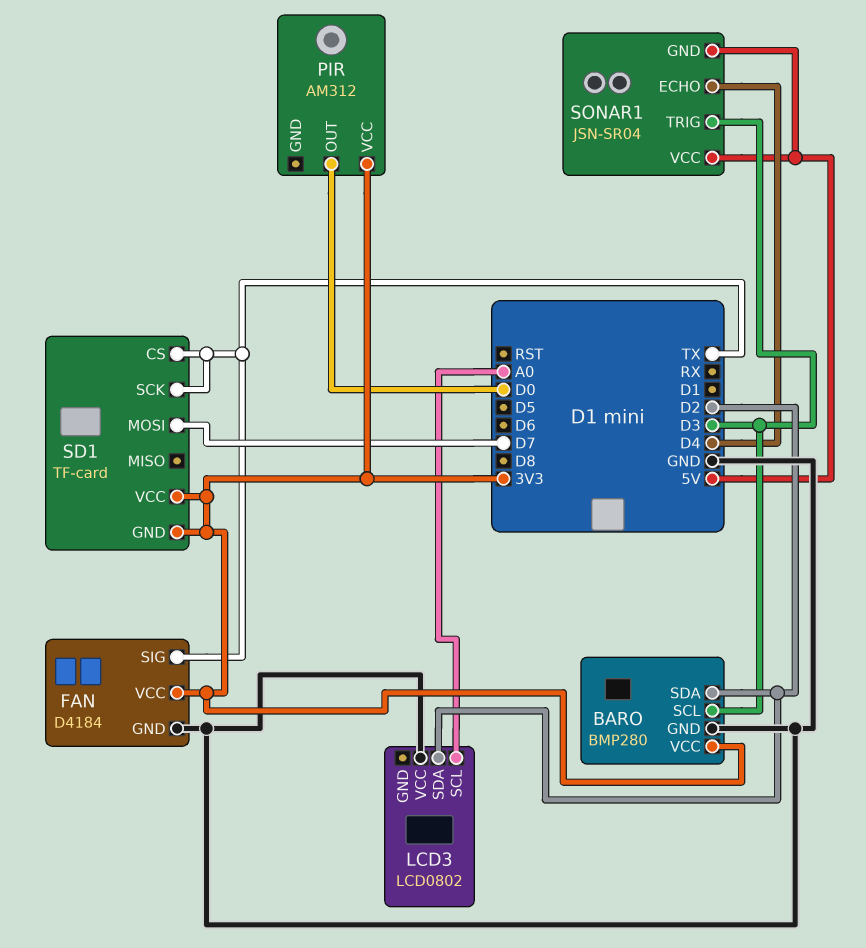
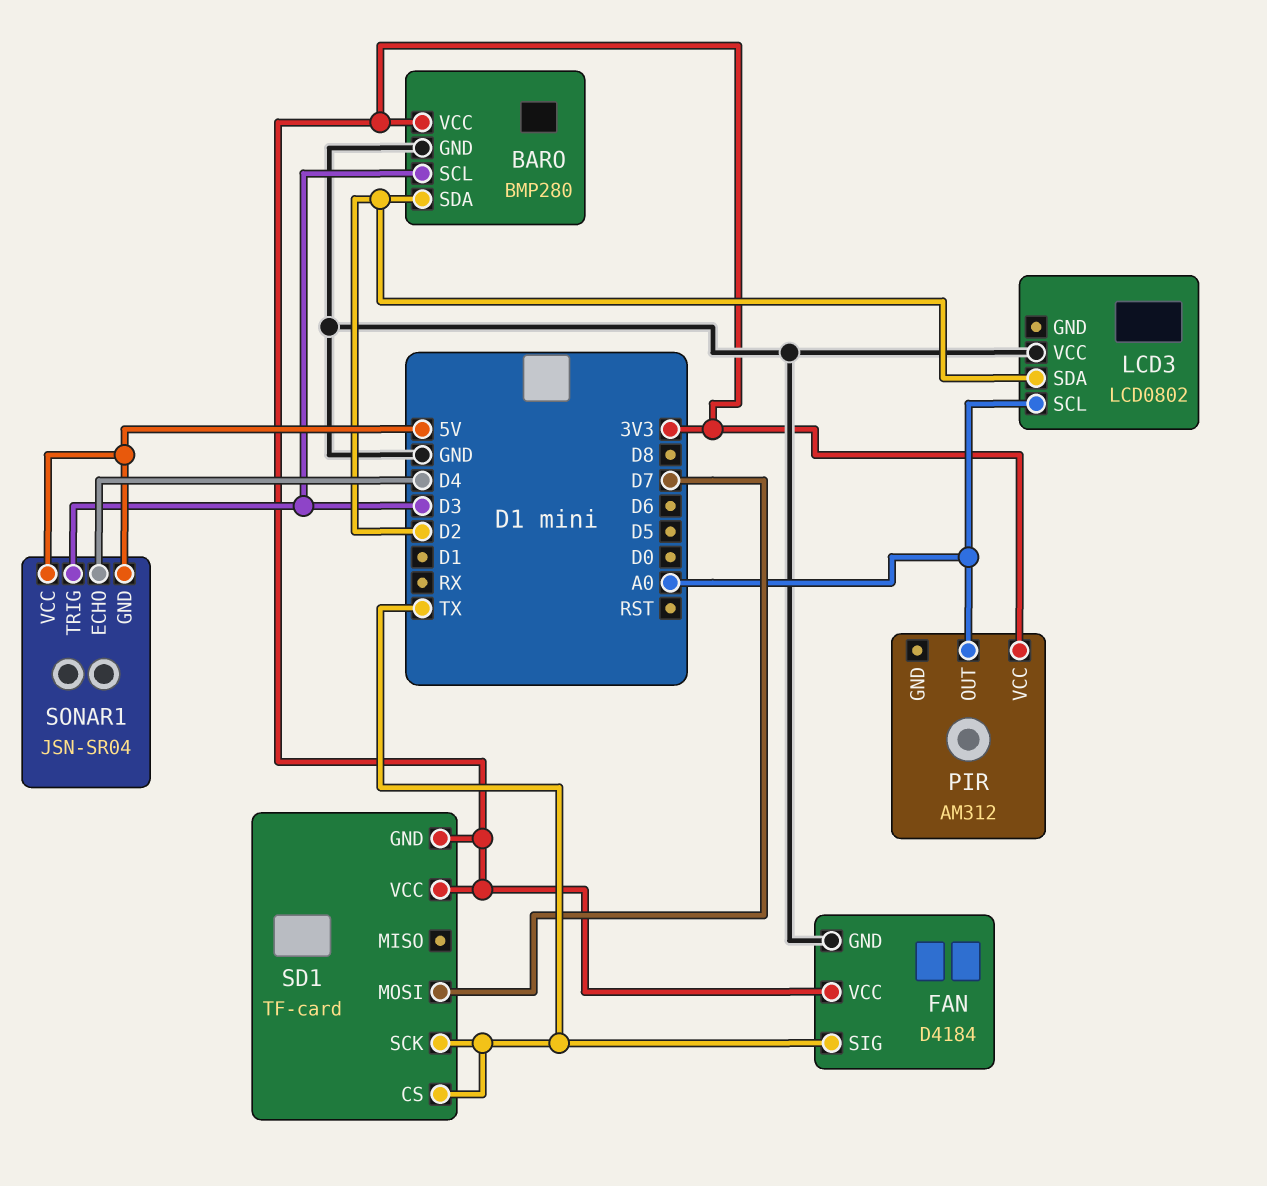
PIR pin OUT: D0 -> A0

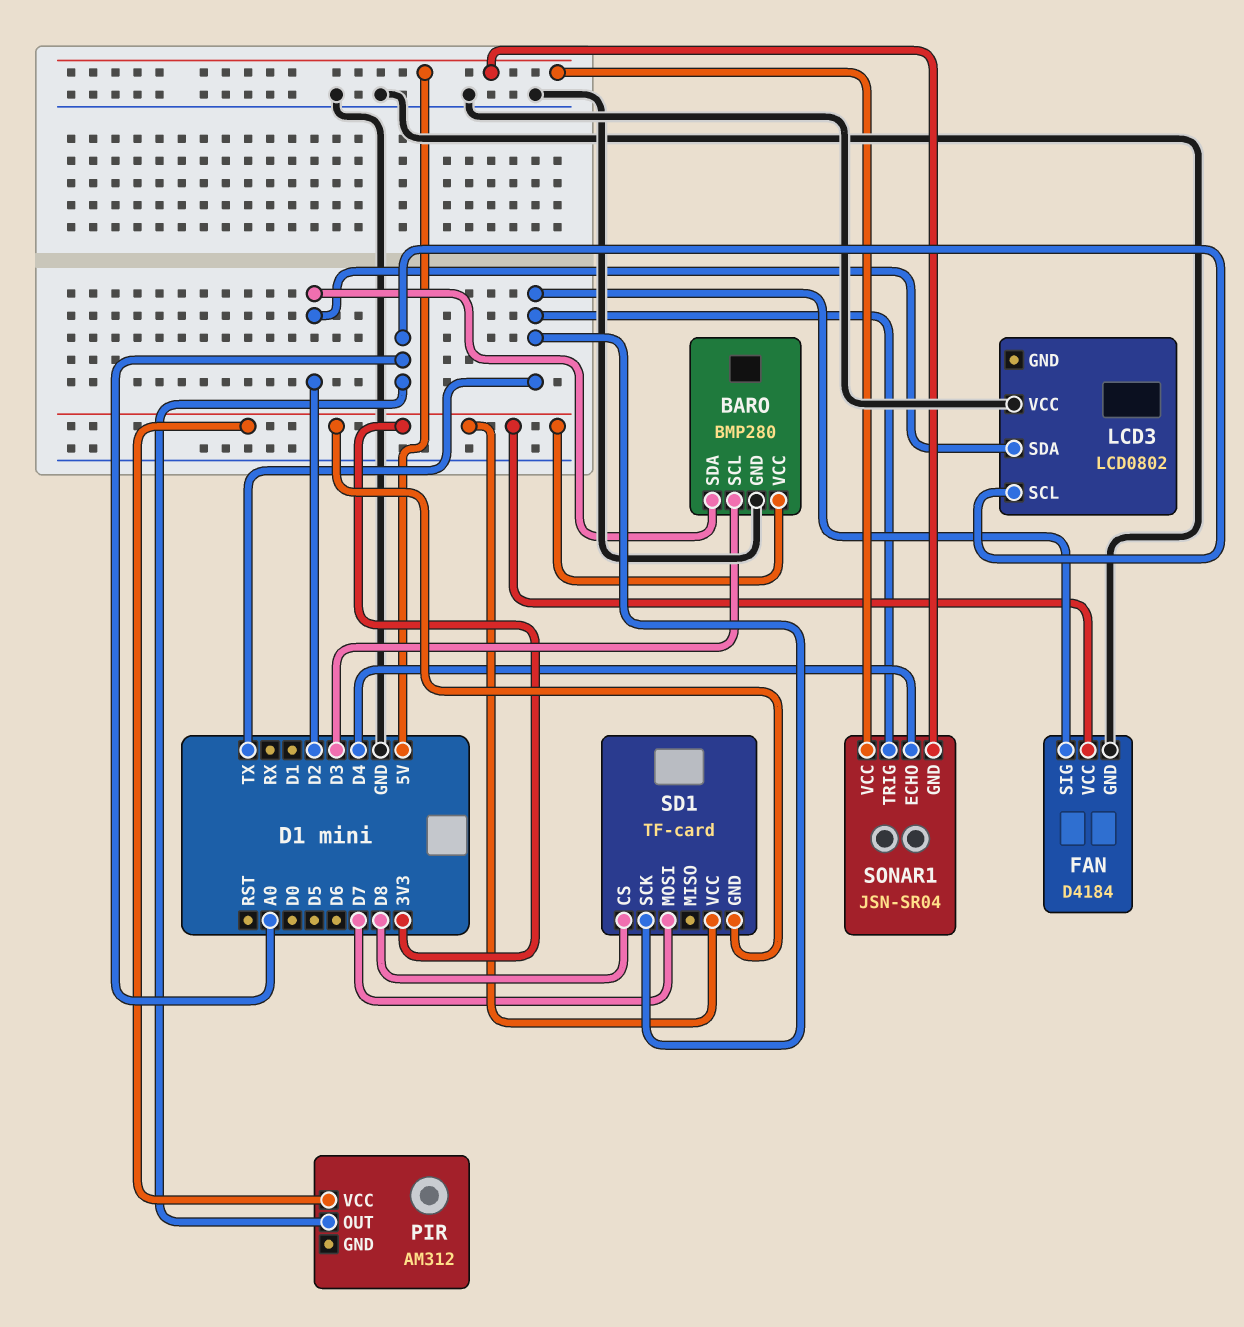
SD1 pin CS: TX -> D8
SONAR1 pin TRIG: D3 -> TX

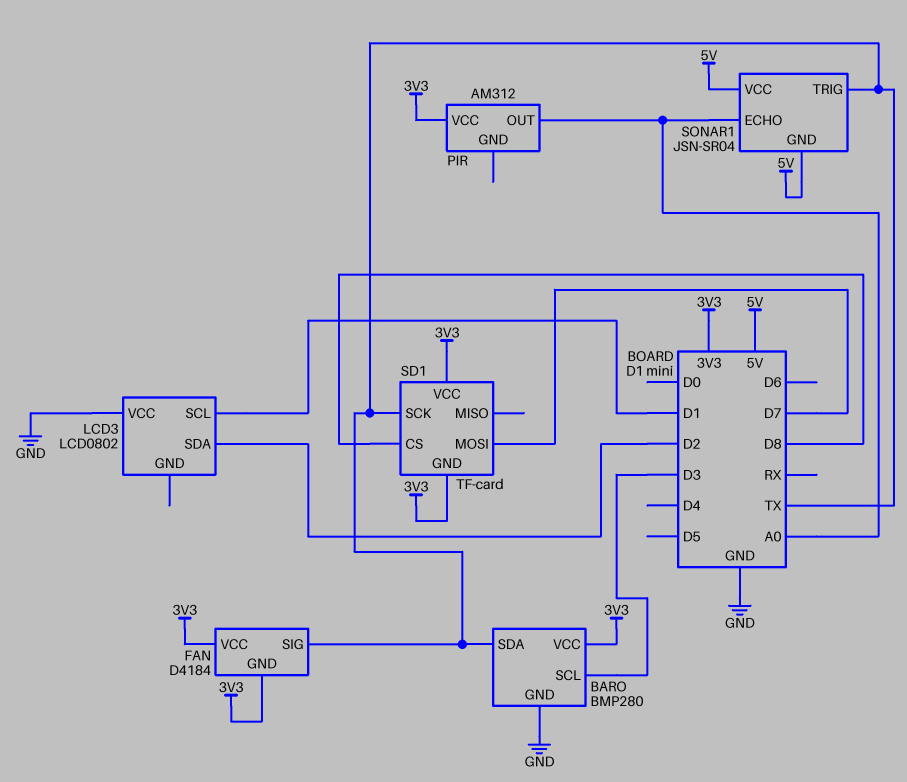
BARO pin SDA: D2 -> TX
FAN pin GND: GND -> 3V3
LCD3 pin SCL: A0 -> D1
SONAR1 pin ECHO: D4 -> A0

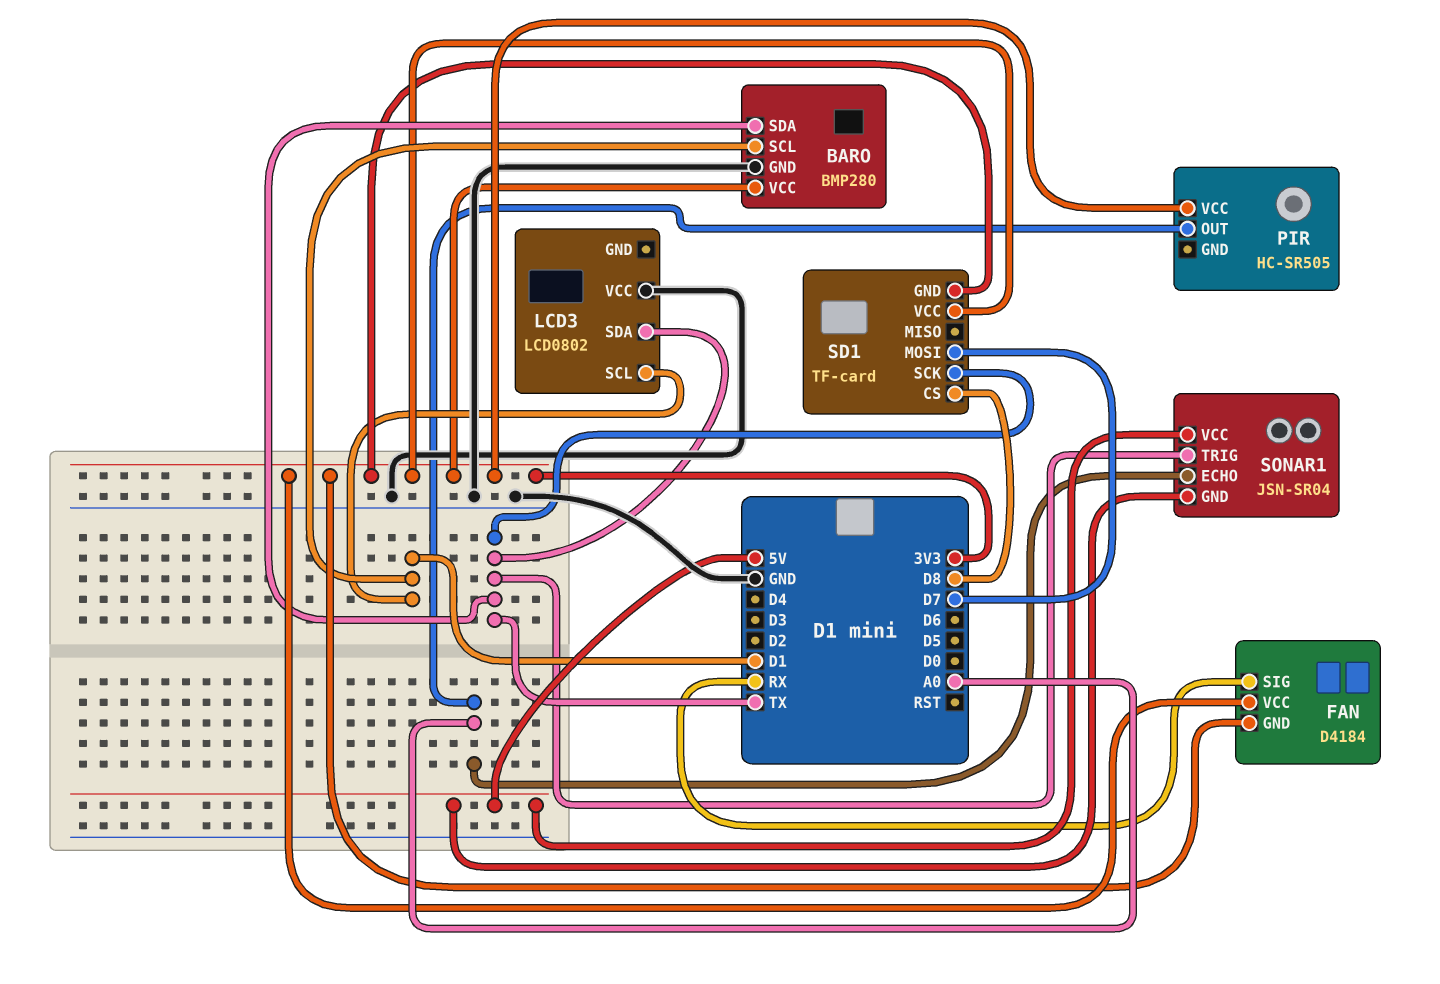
BARO pin SCL: D3 -> D1
FAN pin SIG: TX -> RX
LCD3 pin SDA: D2 -> TX
PIR: AM312 -> HC-SR505

